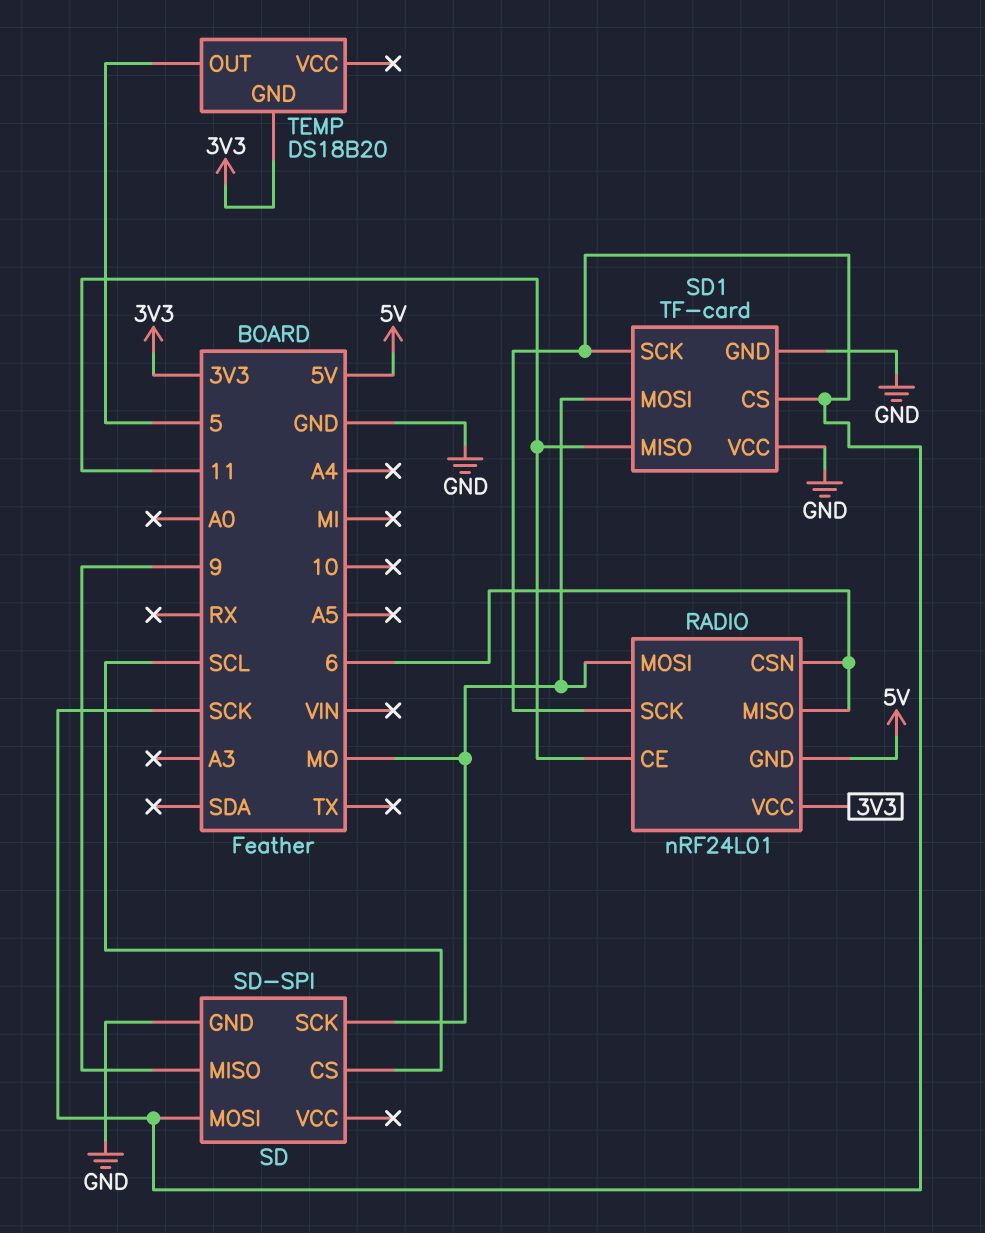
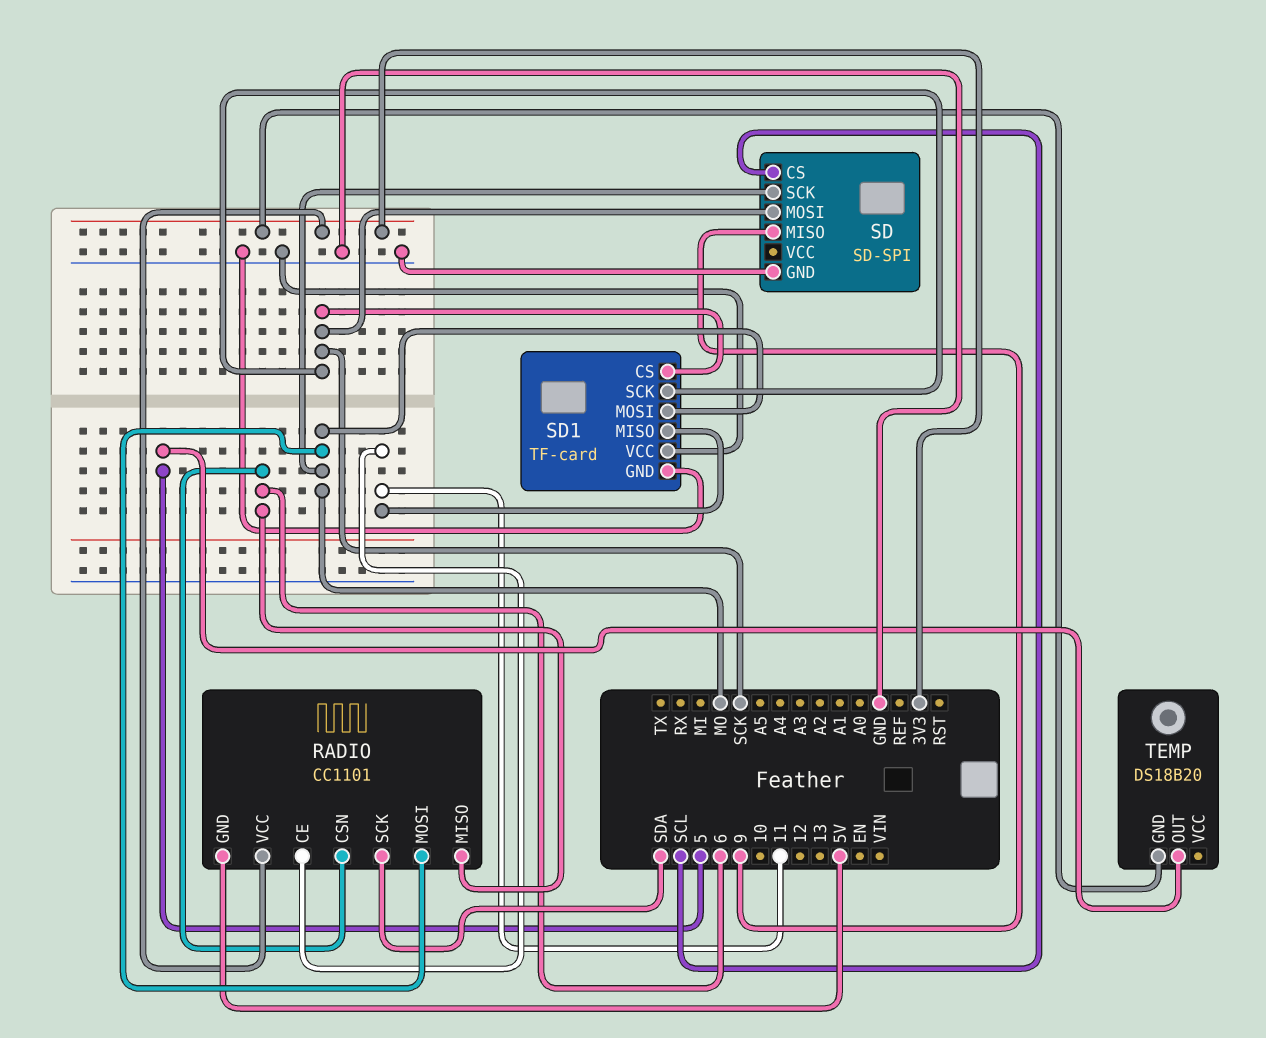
RADIO: nRF24L01 -> CC1101
RADIO pin SCK: SCK -> SDA

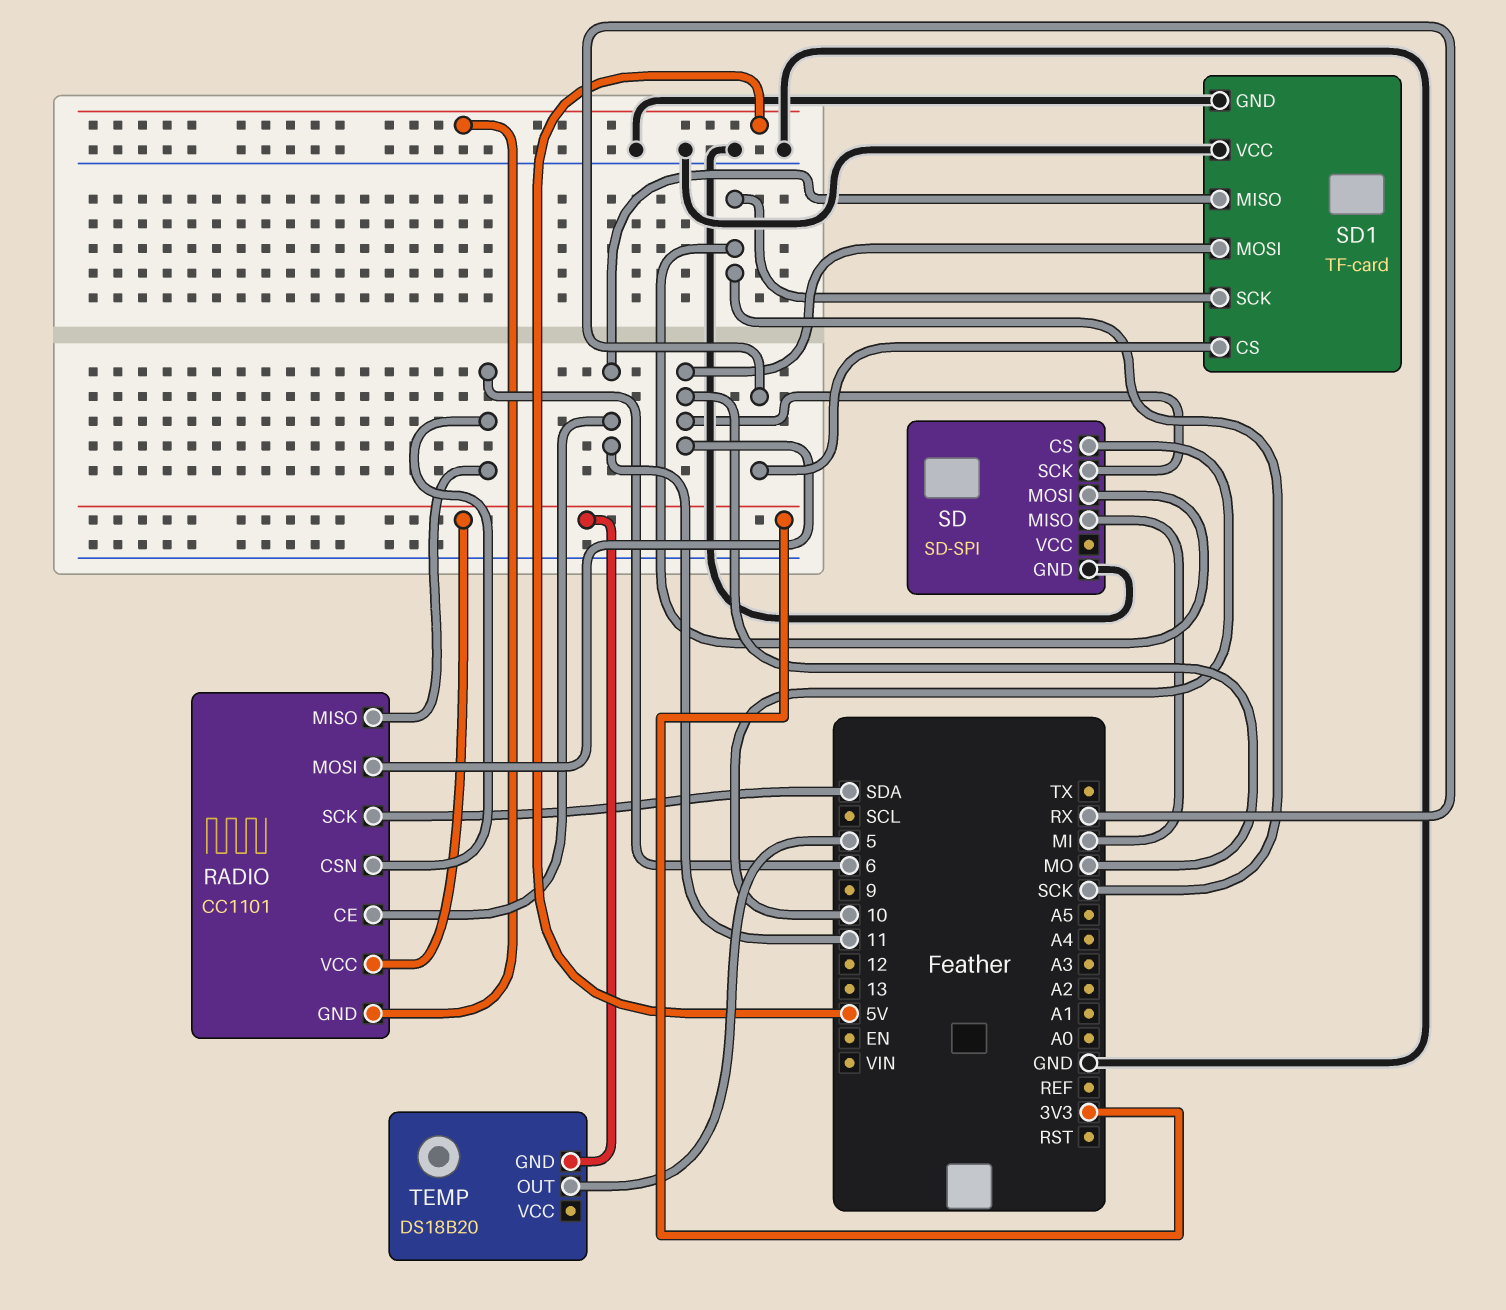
SD pin CS: SCL -> 10
SD pin MISO: 9 -> MI
SD1 pin CS: SCK -> RX

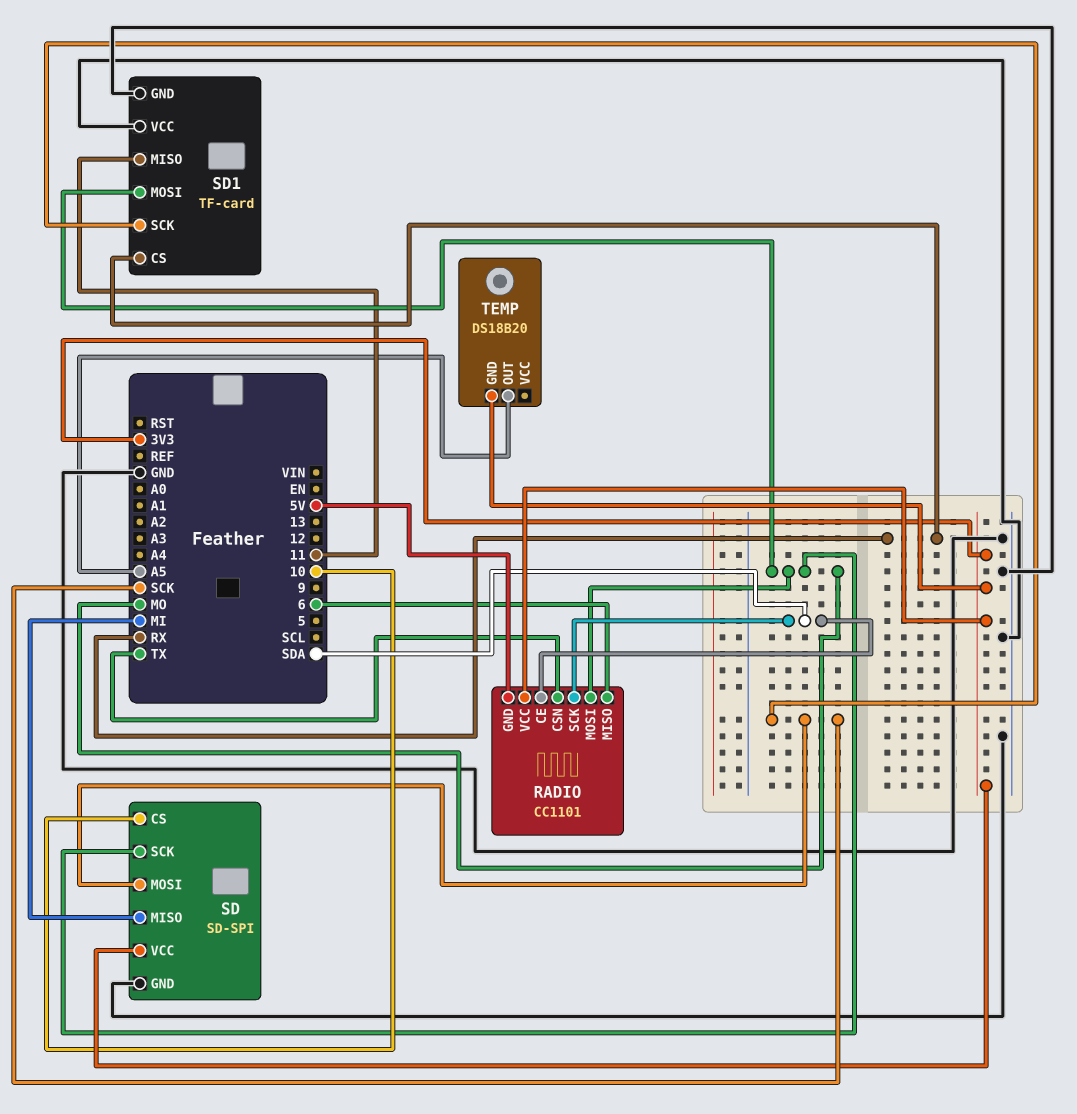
RADIO pin CE: 11 -> SDA
RADIO pin CSN: 6 -> TX
SD pin VCC: none -> 3V3
TEMP pin OUT: 5 -> A5

